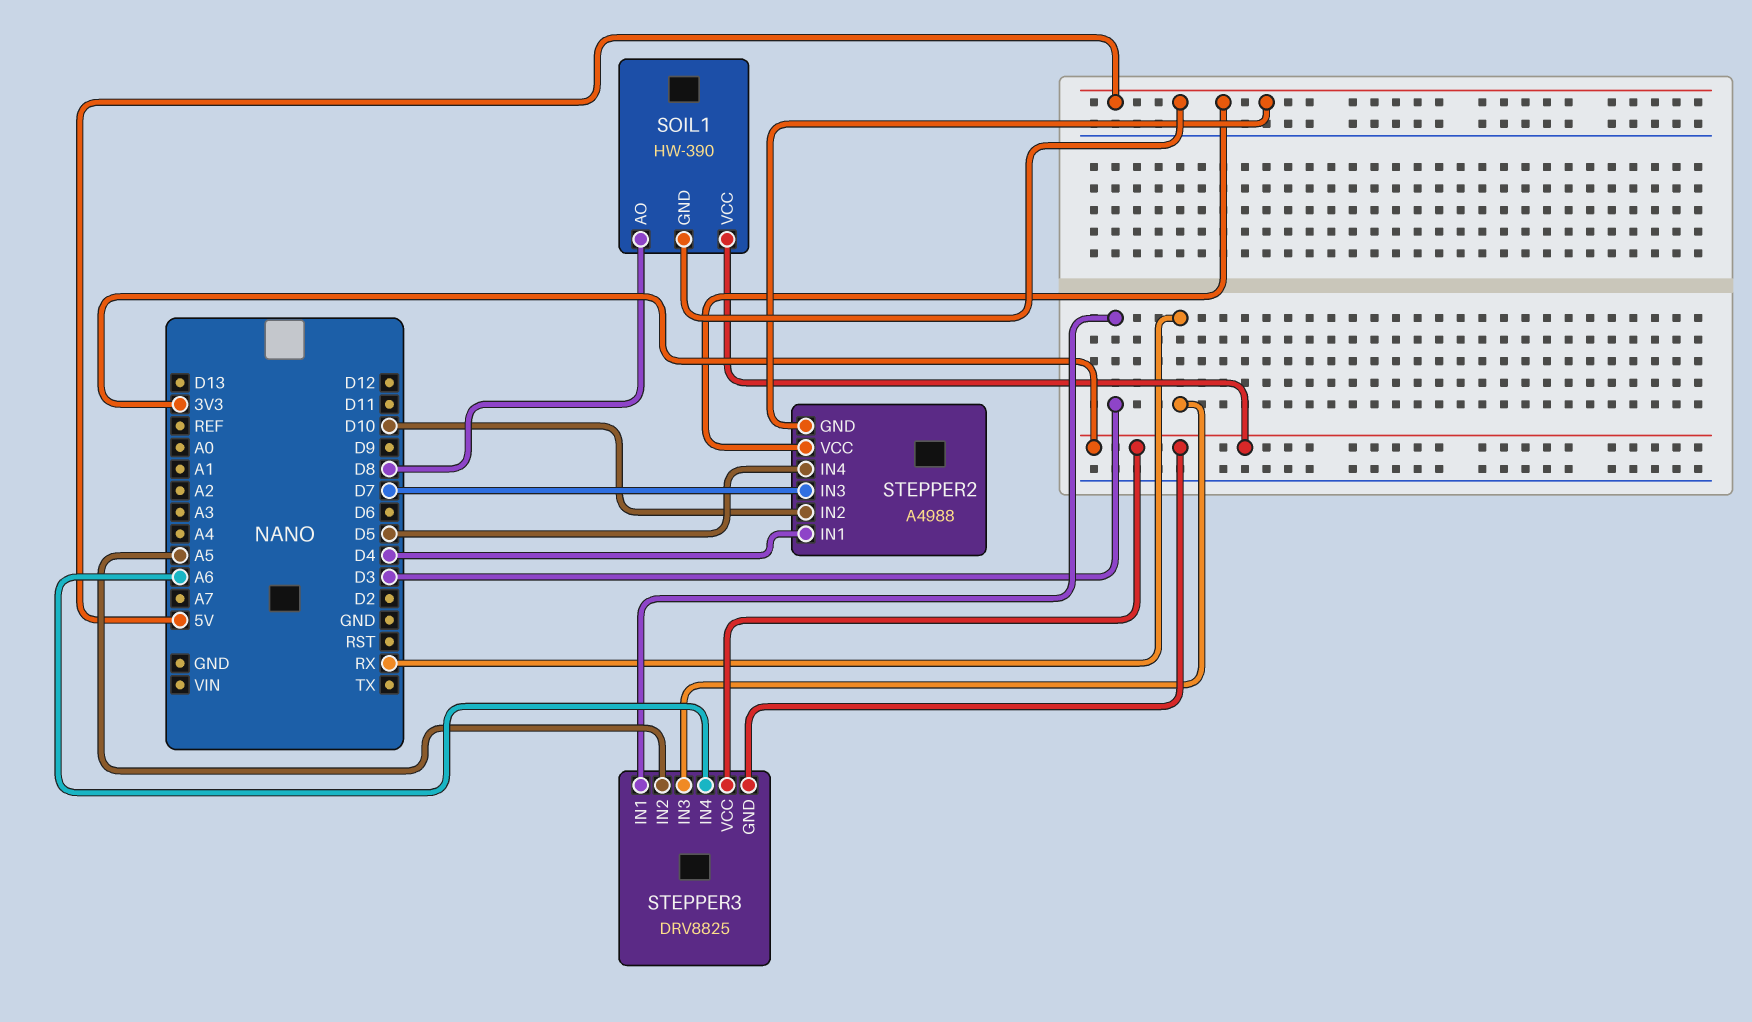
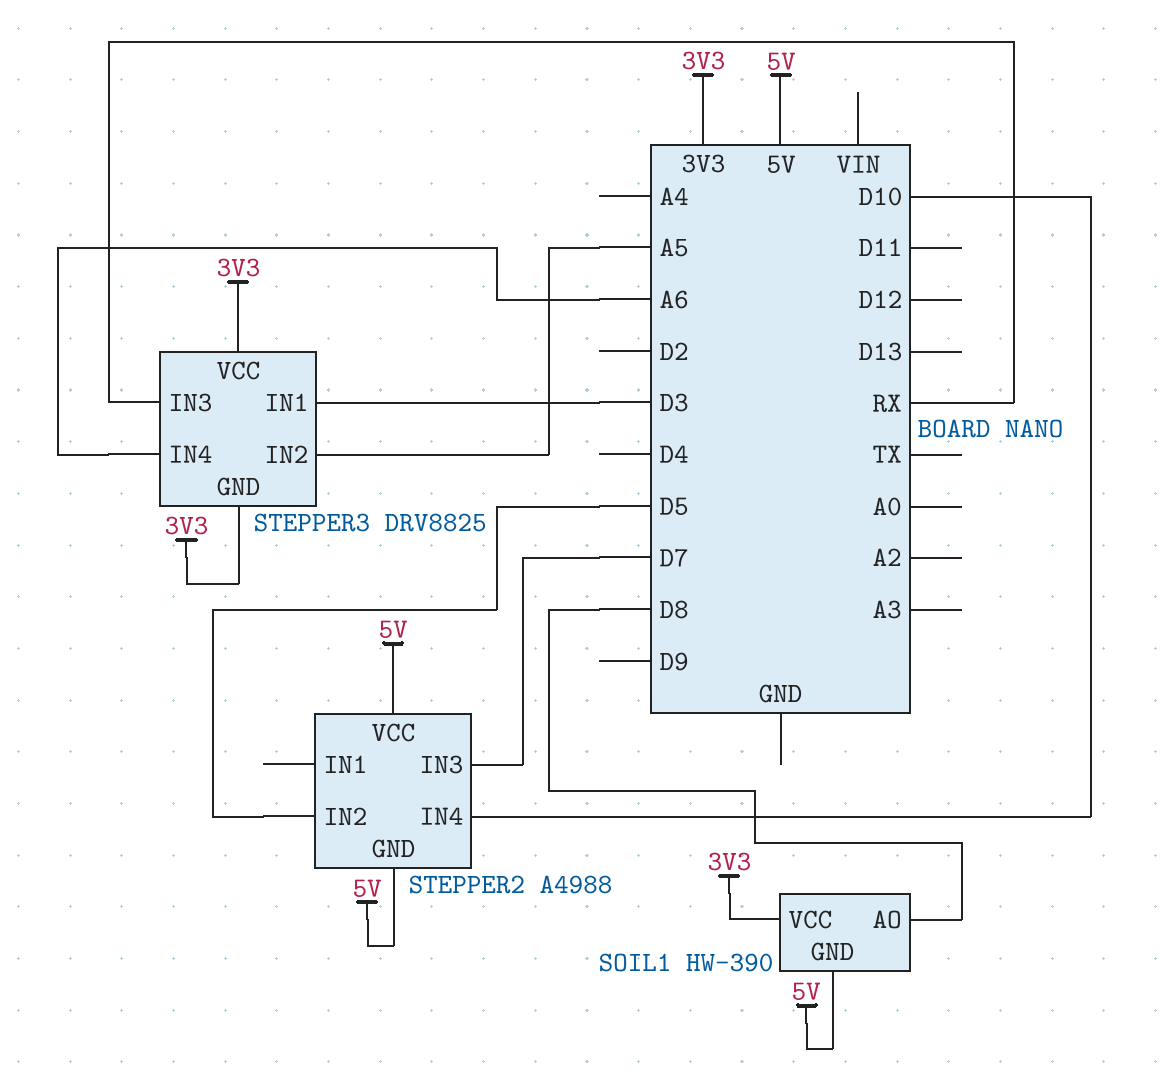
STEPPER2 pin IN1: D4 -> none
STEPPER2 pin IN2: D10 -> D5
STEPPER2 pin IN4: D5 -> D10

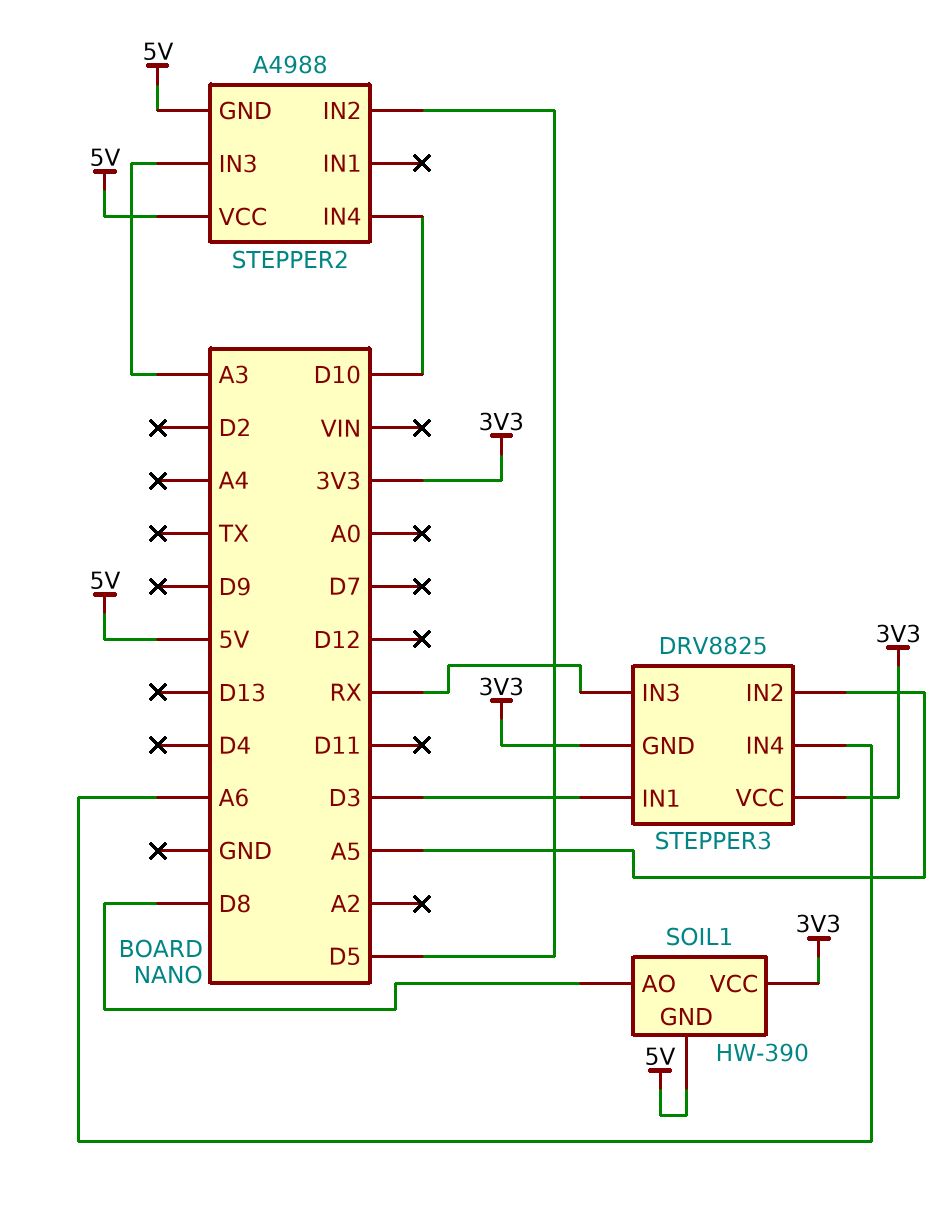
STEPPER2 pin IN3: D7 -> A3

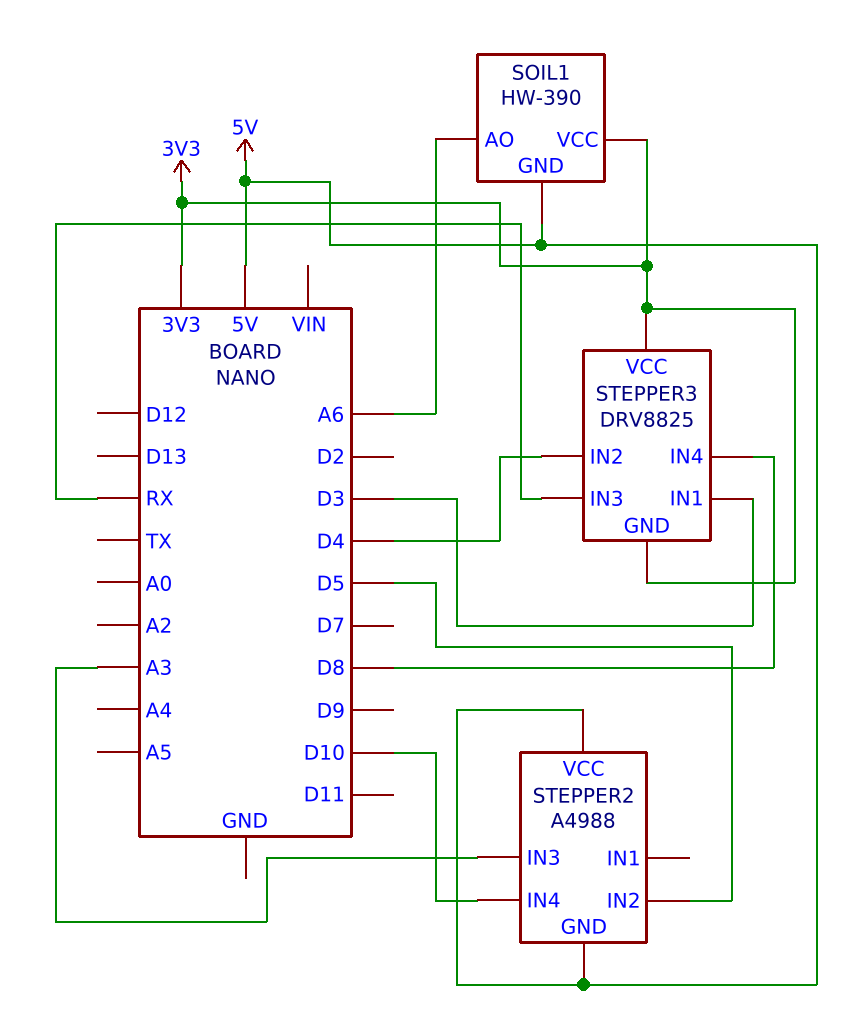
SOIL1 pin AO: D8 -> A6
STEPPER3 pin IN2: A5 -> D4
STEPPER3 pin IN4: A6 -> D8

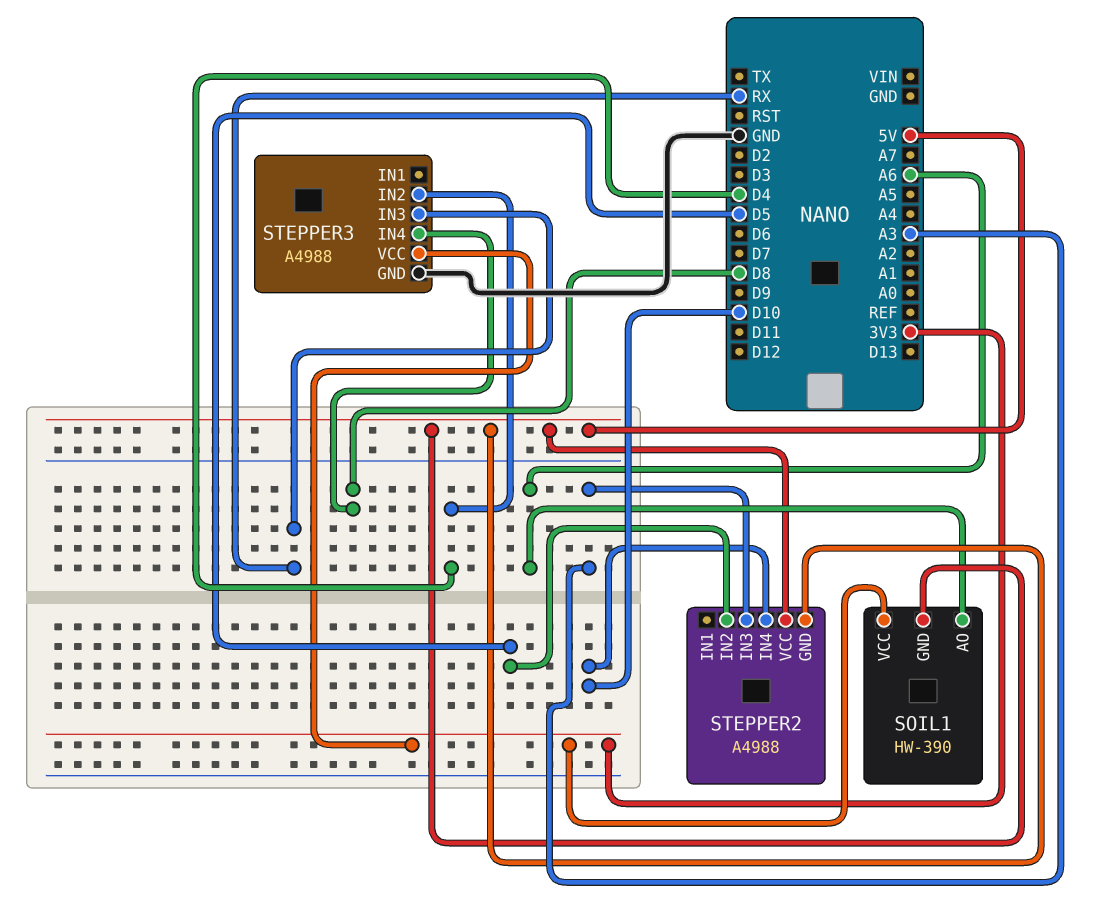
STEPPER3: DRV8825 -> A4988
STEPPER3 pin GND: 3V3 -> GND
STEPPER3 pin IN1: D3 -> none

